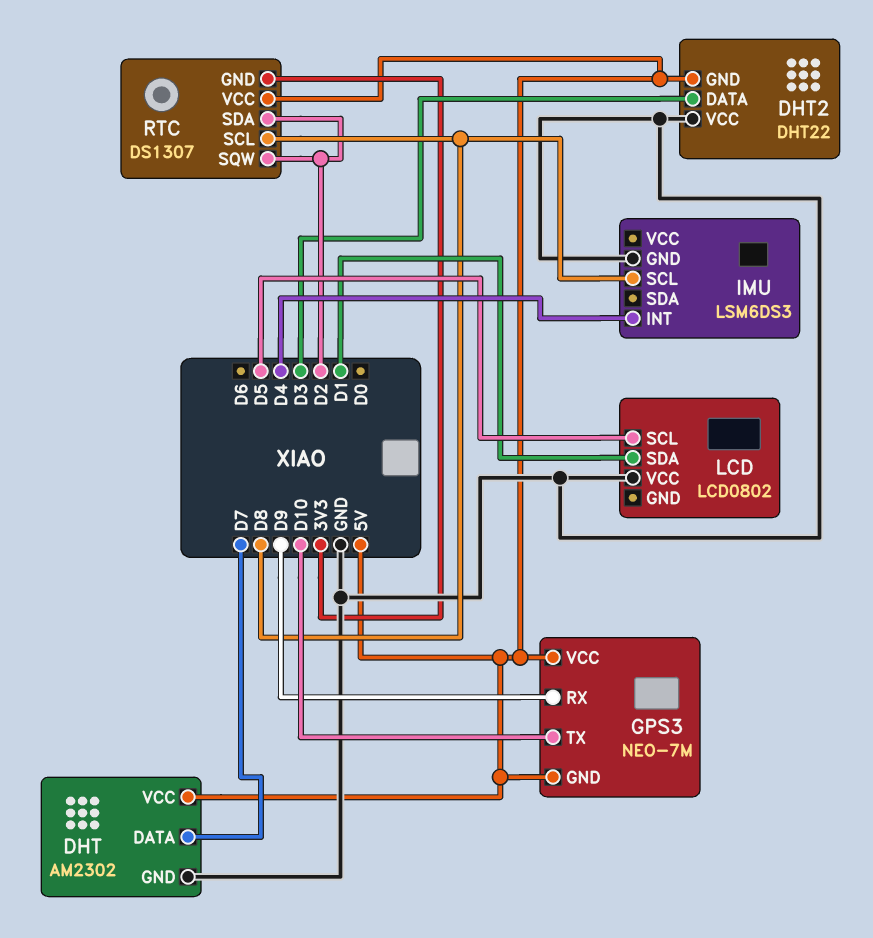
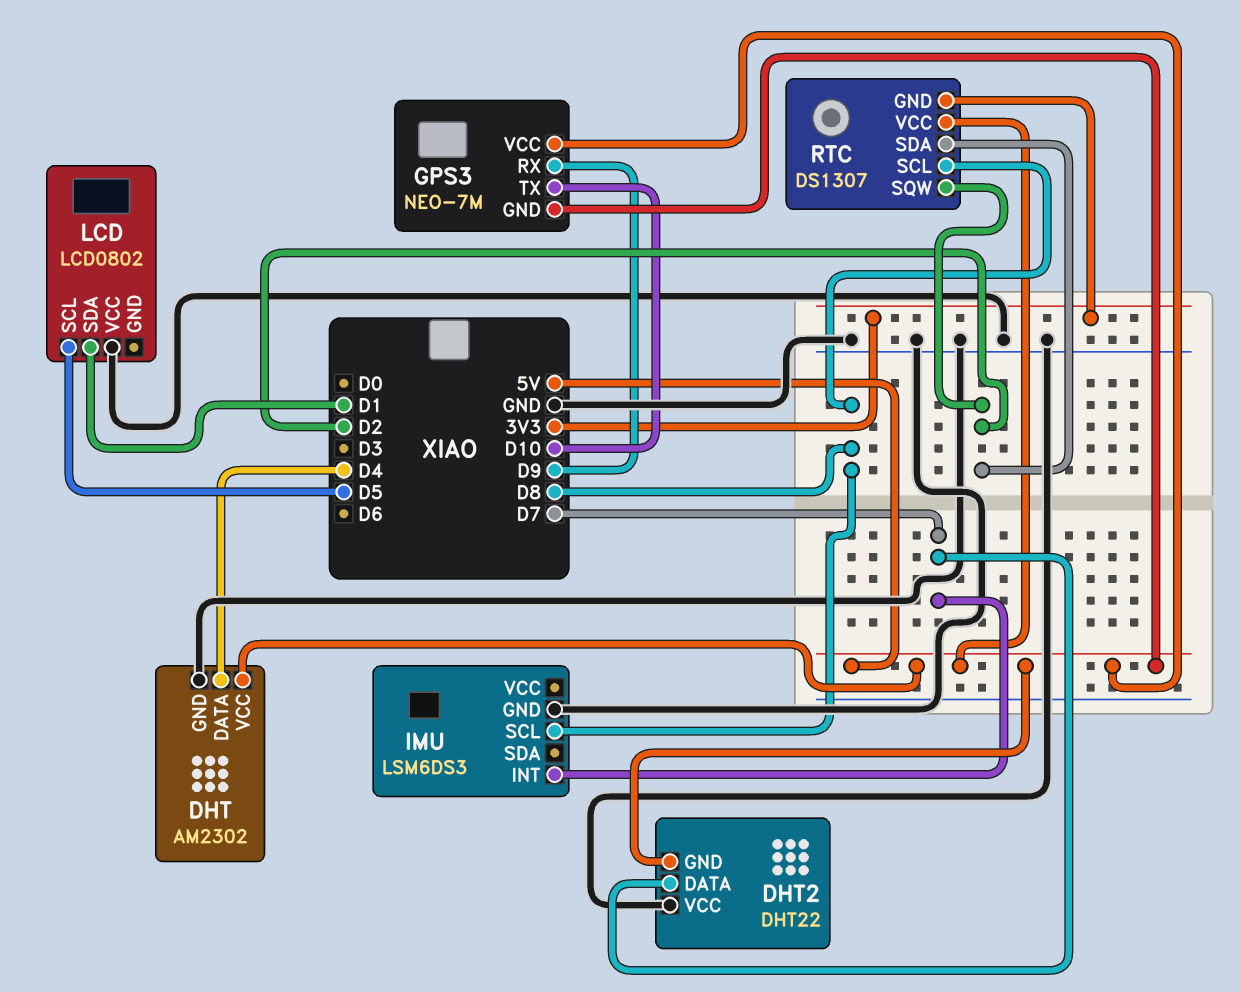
DHT pin DATA: D7 -> D4
DHT2 pin DATA: D3 -> D7
IMU pin INT: D4 -> D7

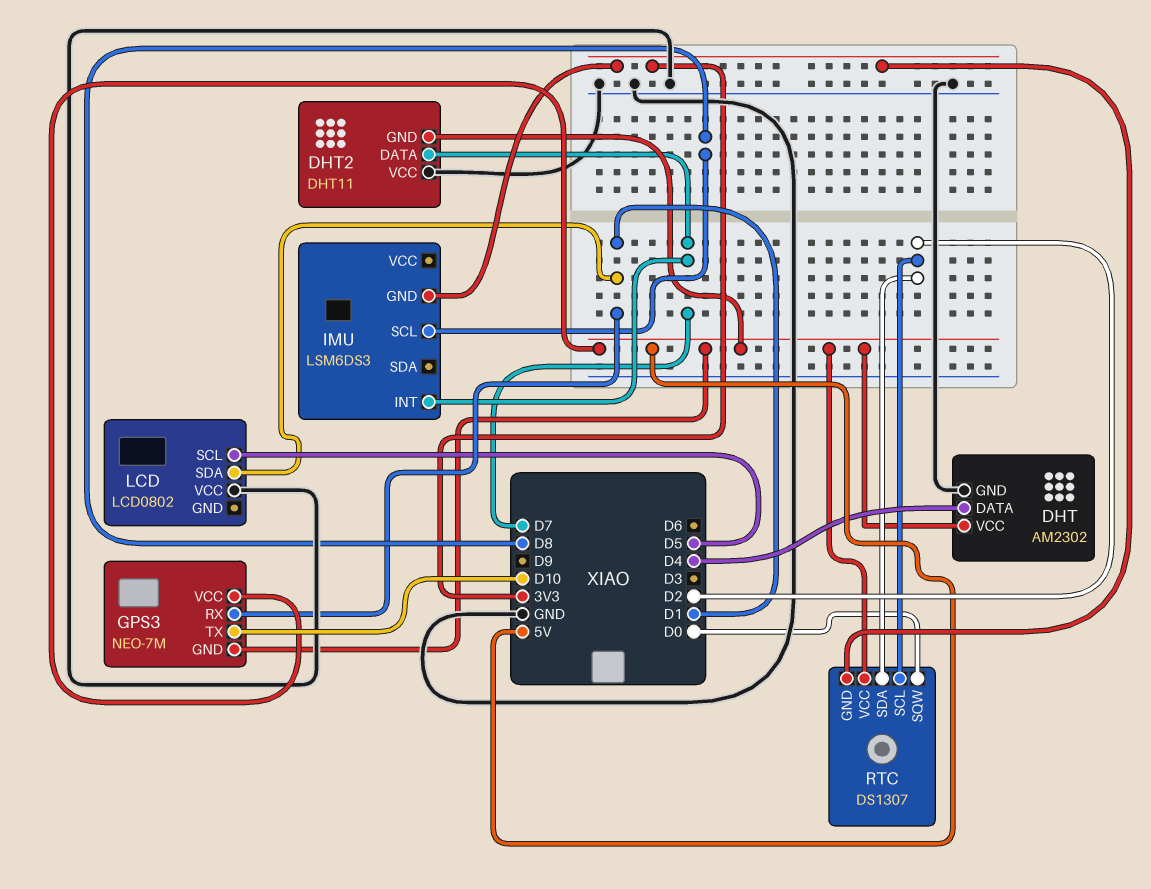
DHT2: DHT22 -> DHT11
GPS3 pin RX: D9 -> D1
IMU pin GND: GND -> 3V3
RTC pin SCL: D8 -> D2
RTC pin SQW: D2 -> D0

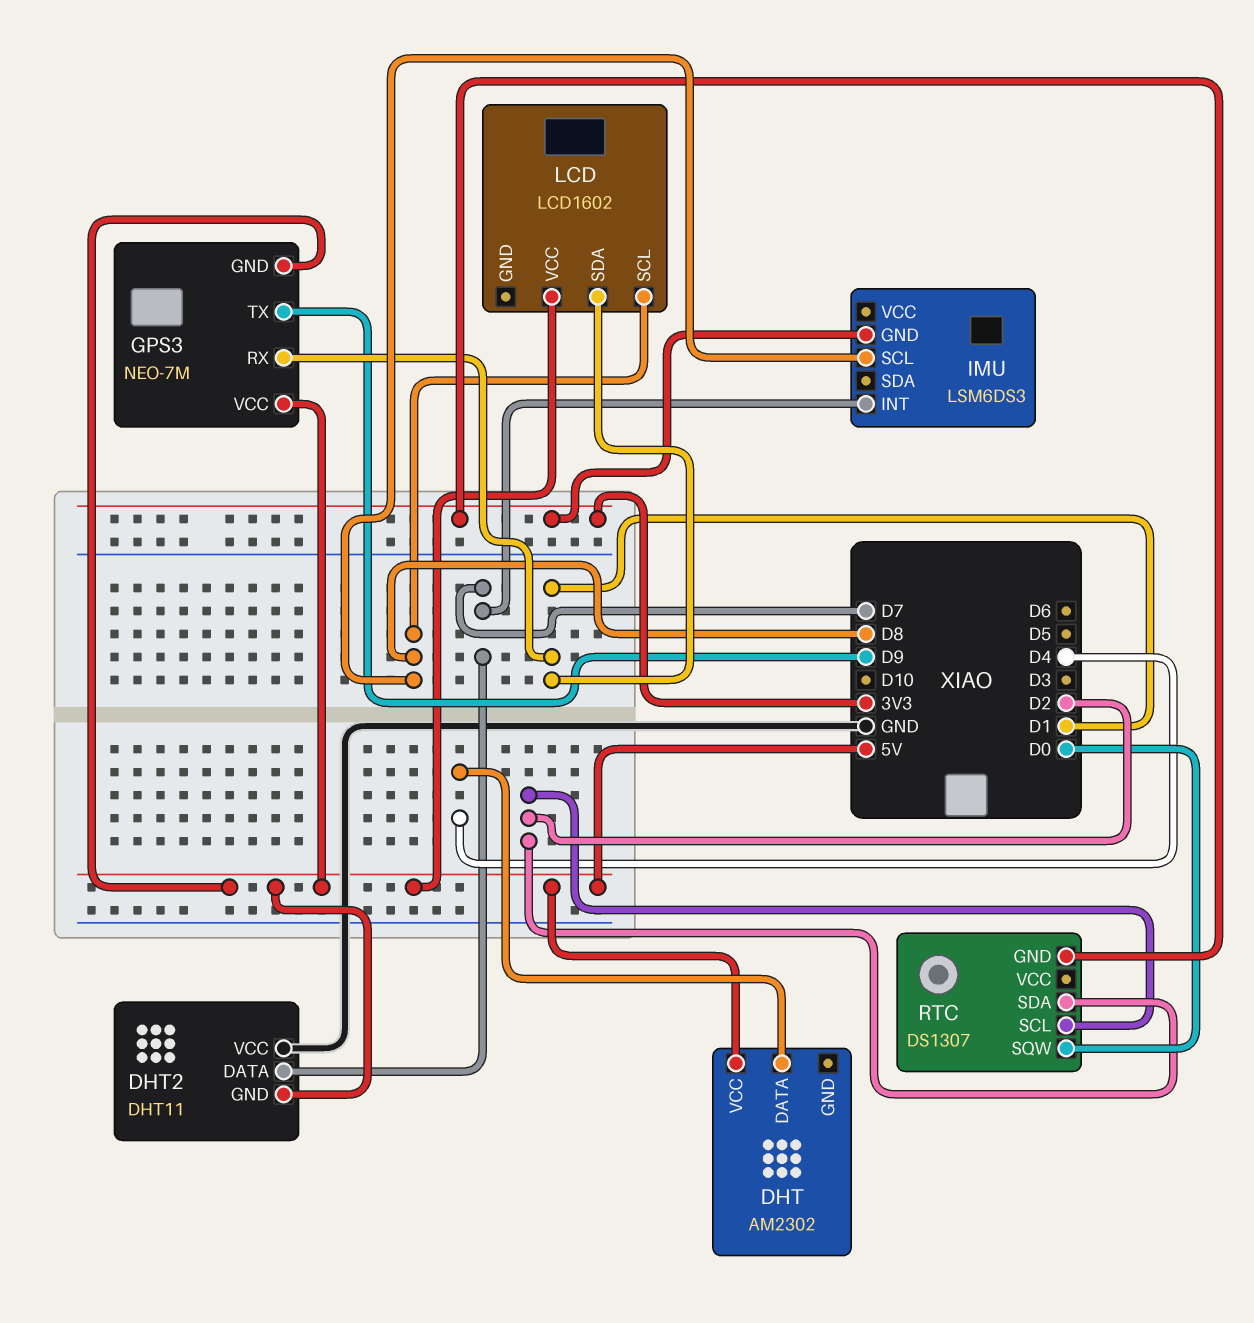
DHT pin GND: GND -> none
GPS3 pin TX: D10 -> D9
LCD: LCD0802 -> LCD1602
LCD pin SCL: D5 -> D8
LCD pin VCC: GND -> 5V
RTC pin VCC: 5V -> none

